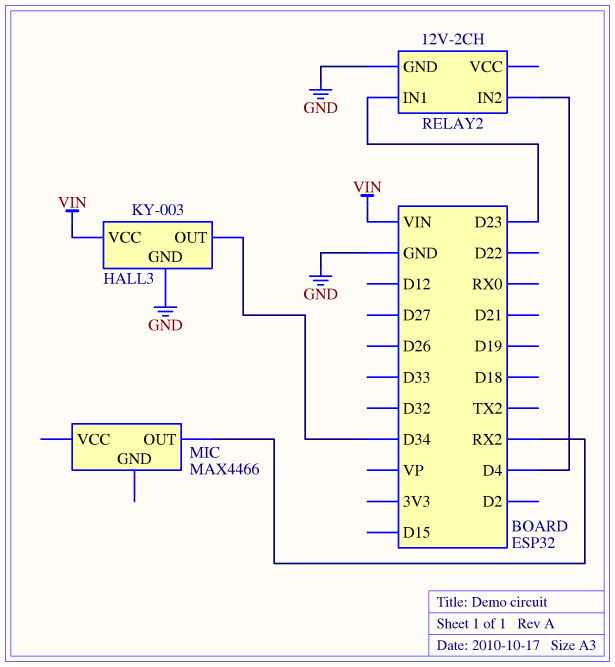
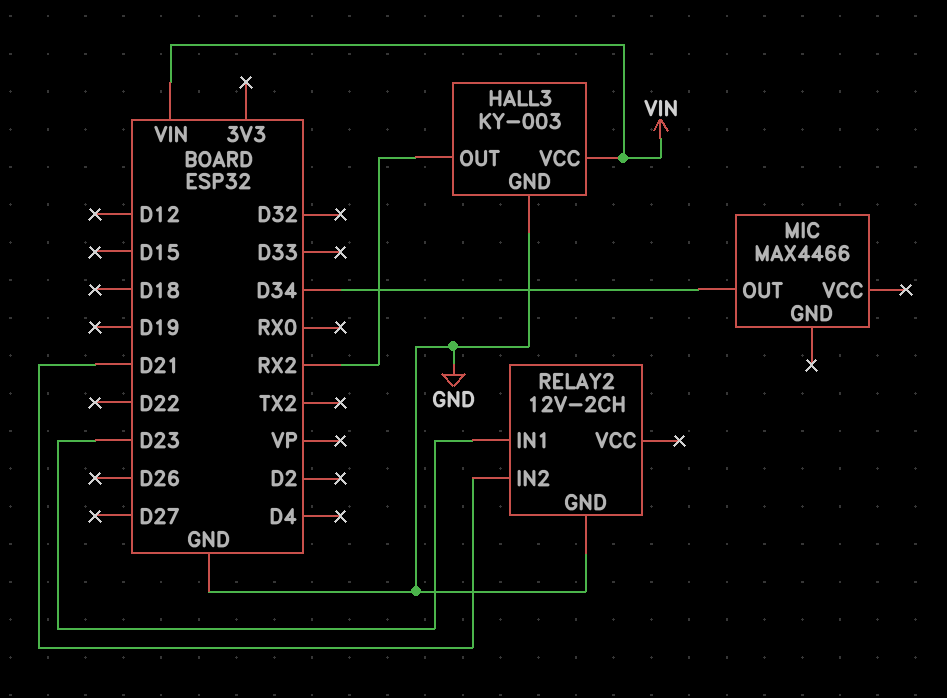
HALL3 pin OUT: D34 -> RX2
MIC pin OUT: RX2 -> D34
RELAY2 pin IN2: D4 -> D21

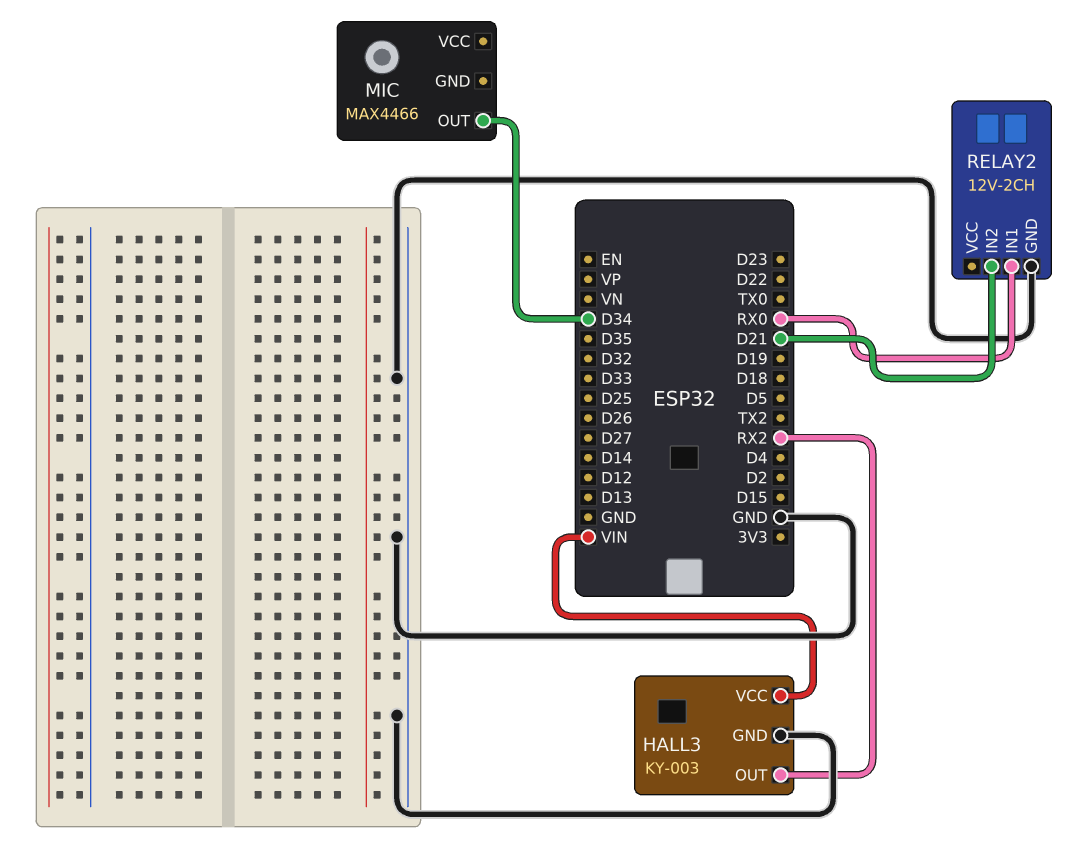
RELAY2 pin IN1: D23 -> RX0

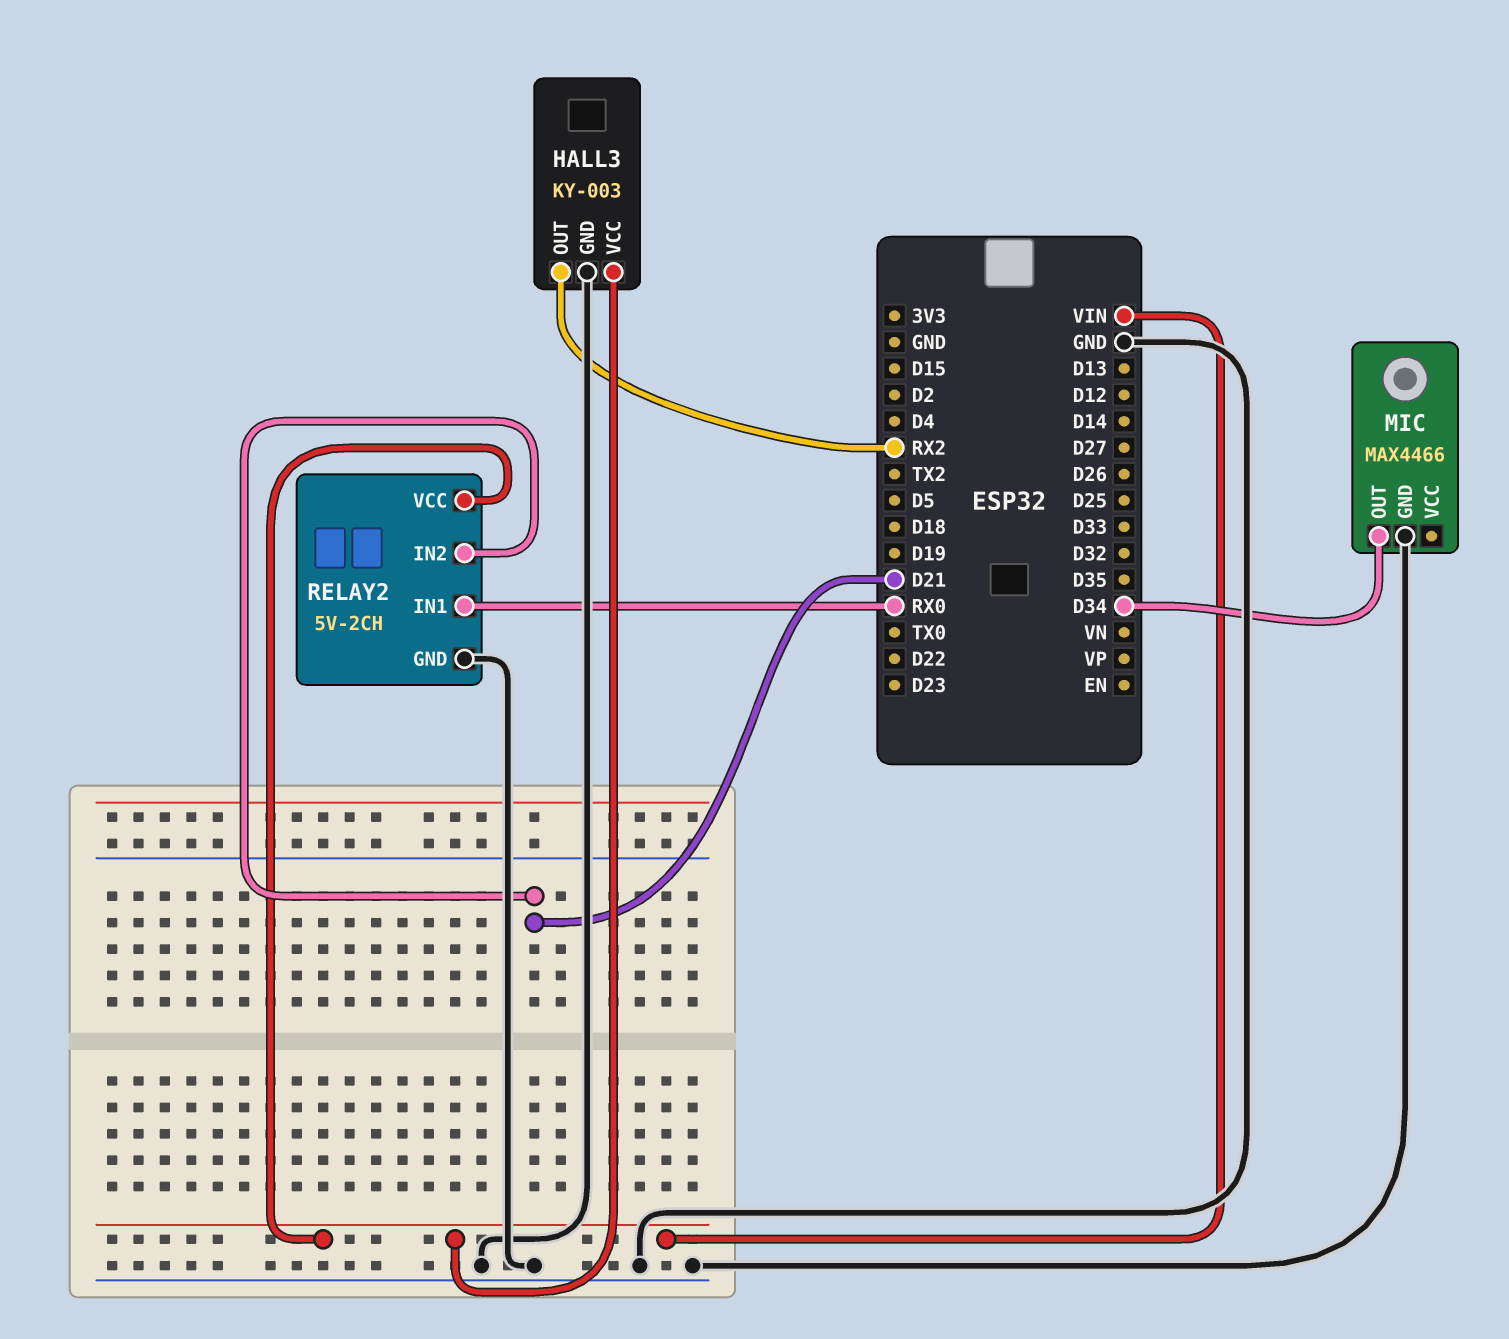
MIC pin GND: none -> GND
RELAY2: 12V-2CH -> 5V-2CH
RELAY2 pin VCC: none -> VIN

